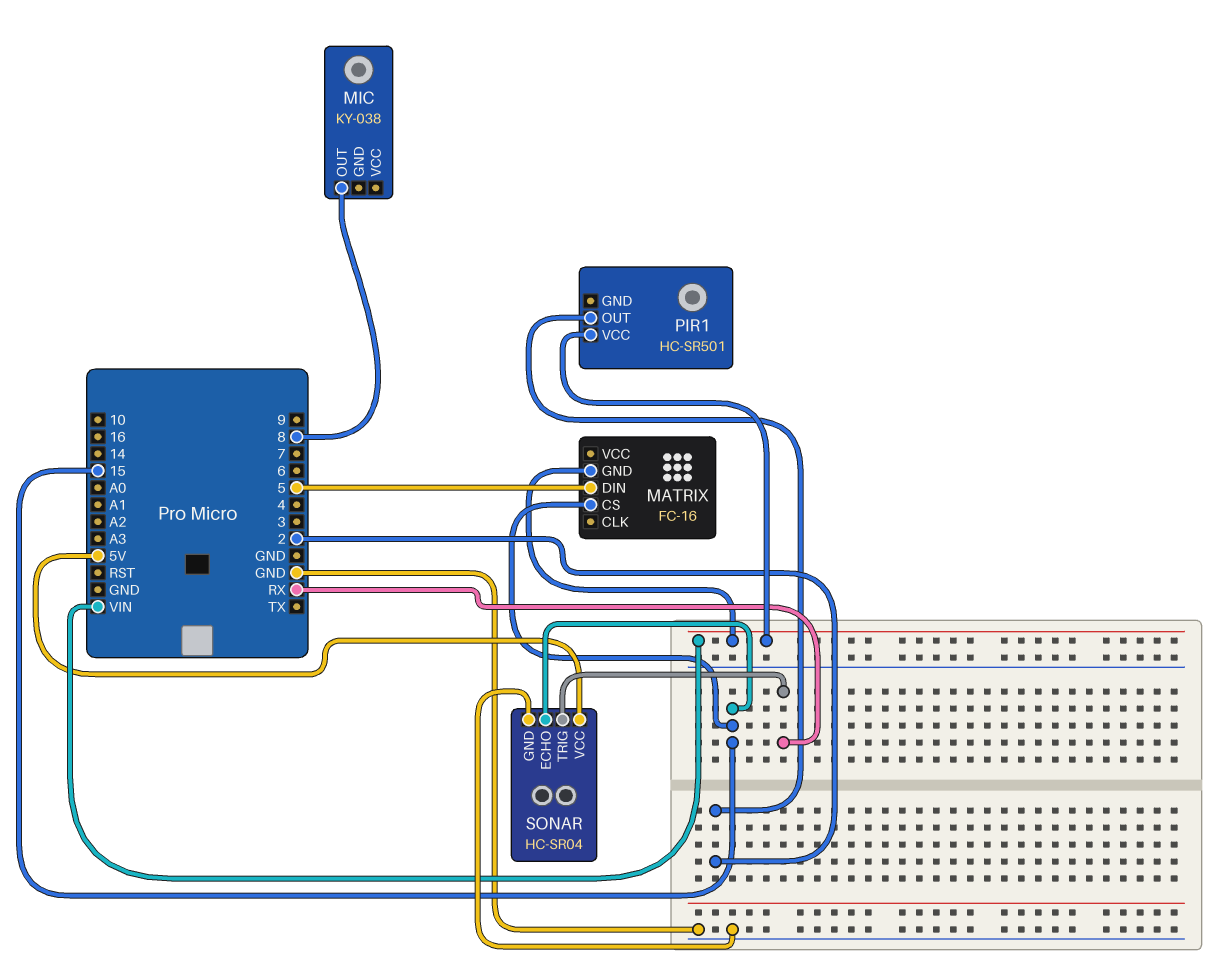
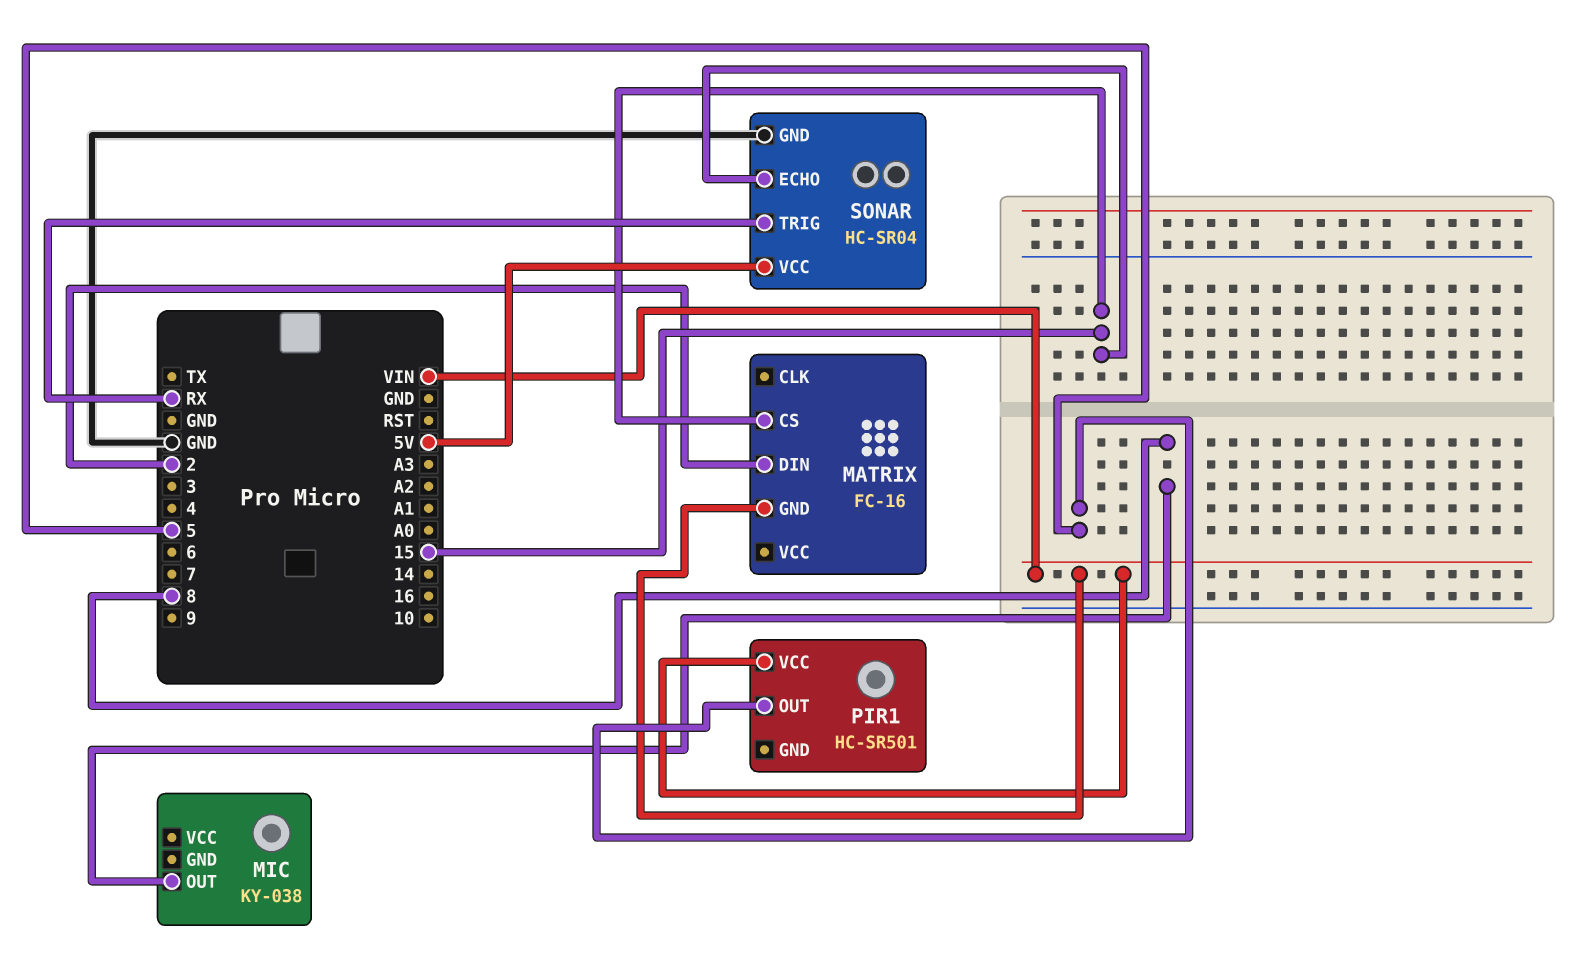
MATRIX pin DIN: 5 -> 2
PIR1 pin OUT: 2 -> 5

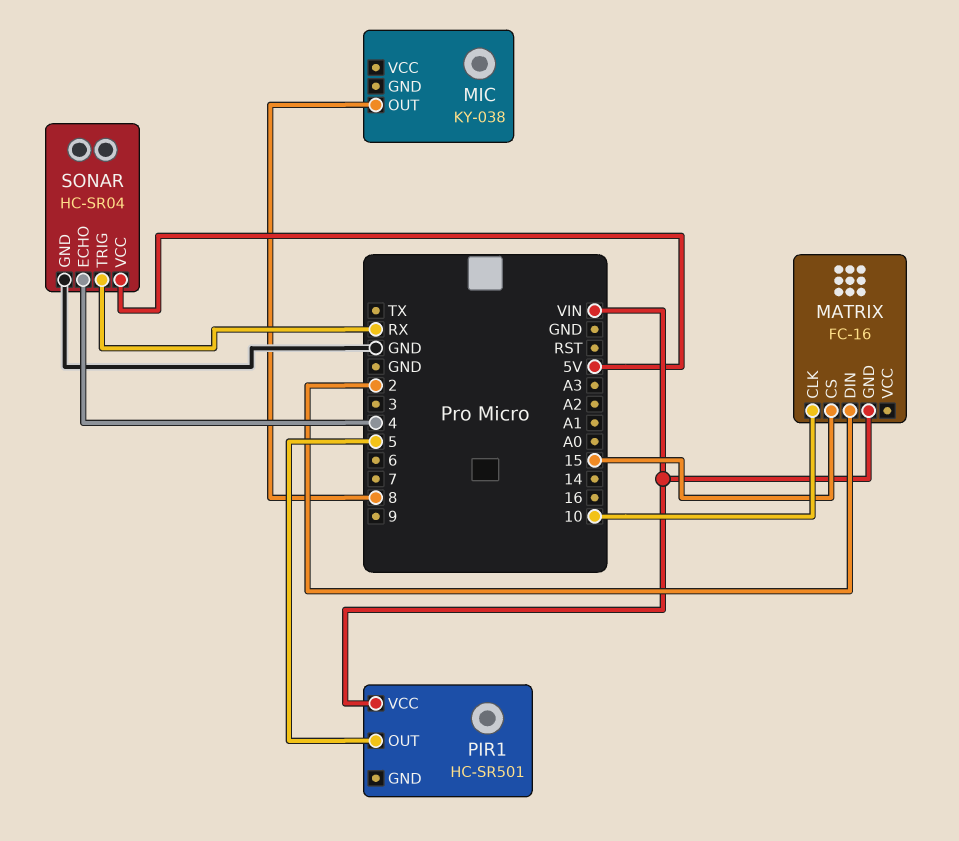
MATRIX pin CLK: none -> 10
SONAR pin ECHO: 15 -> 4

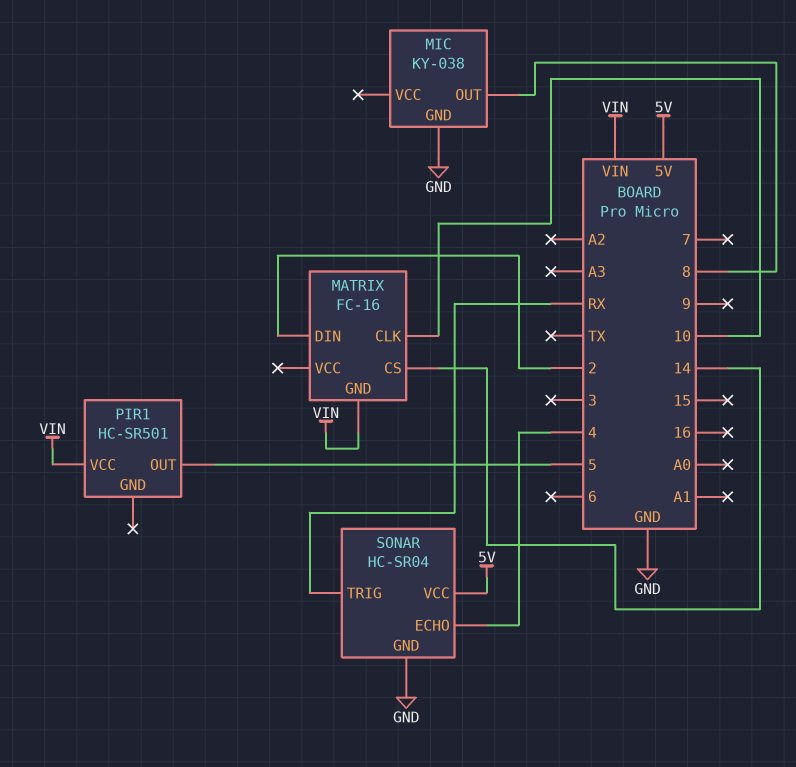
MATRIX pin CS: 15 -> 14
MIC pin GND: none -> GND

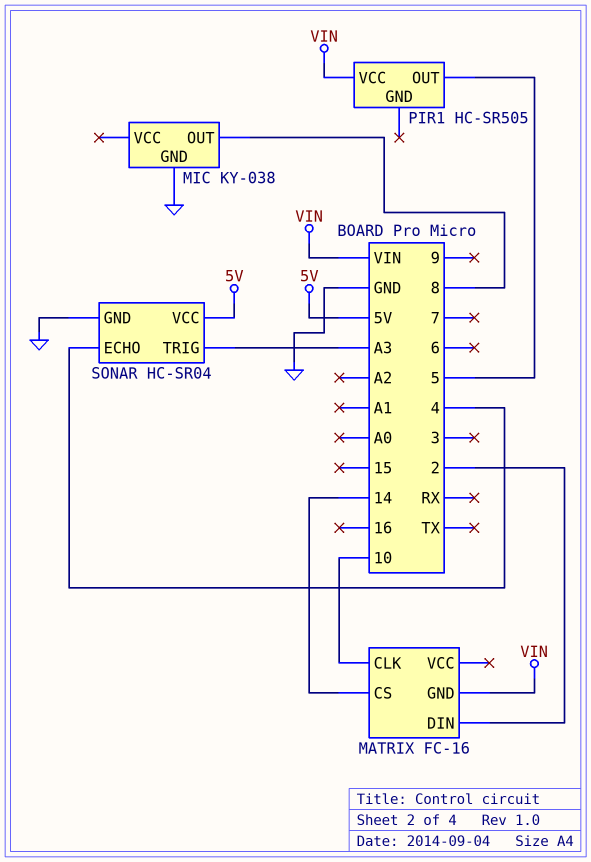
PIR1: HC-SR501 -> HC-SR505
SONAR pin TRIG: RX -> A3

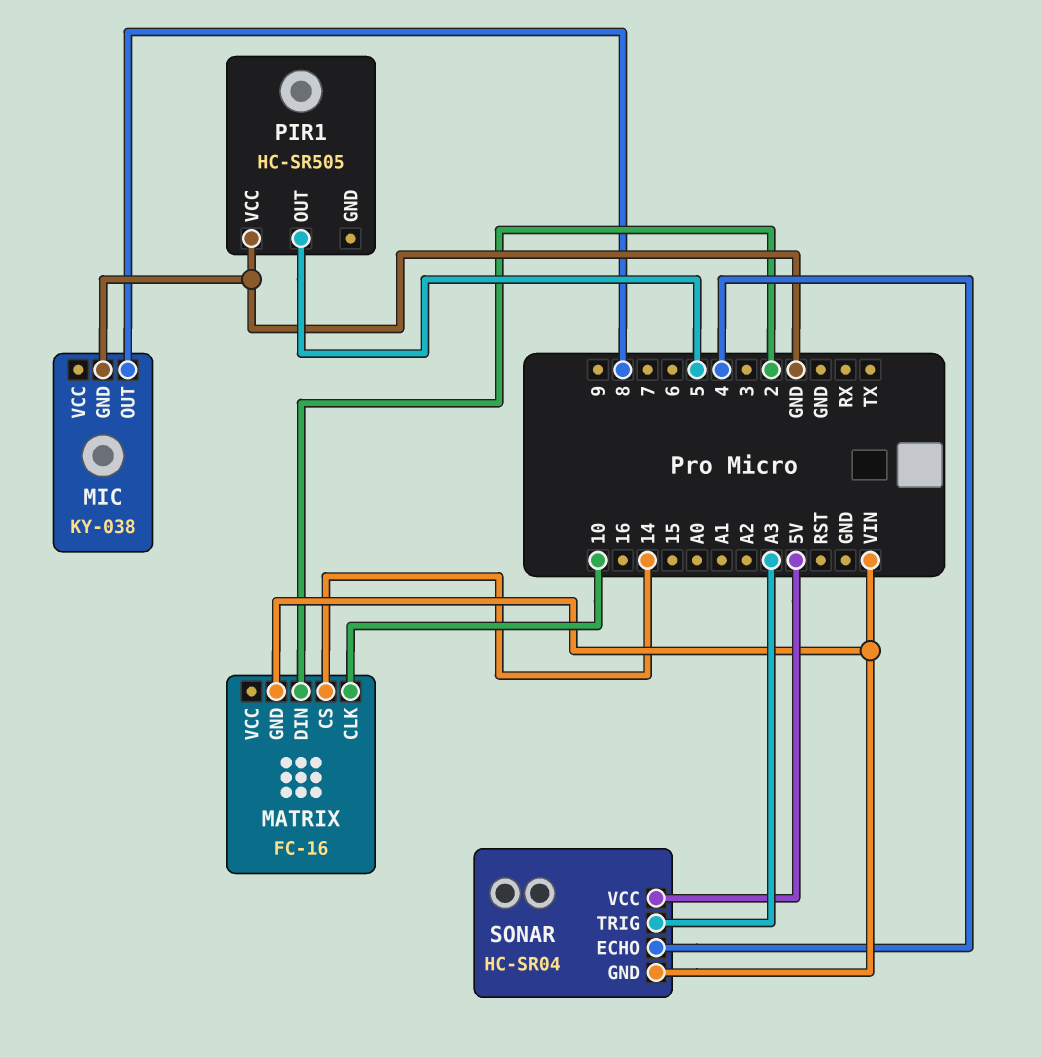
PIR1 pin VCC: VIN -> GND
SONAR pin GND: GND -> VIN

